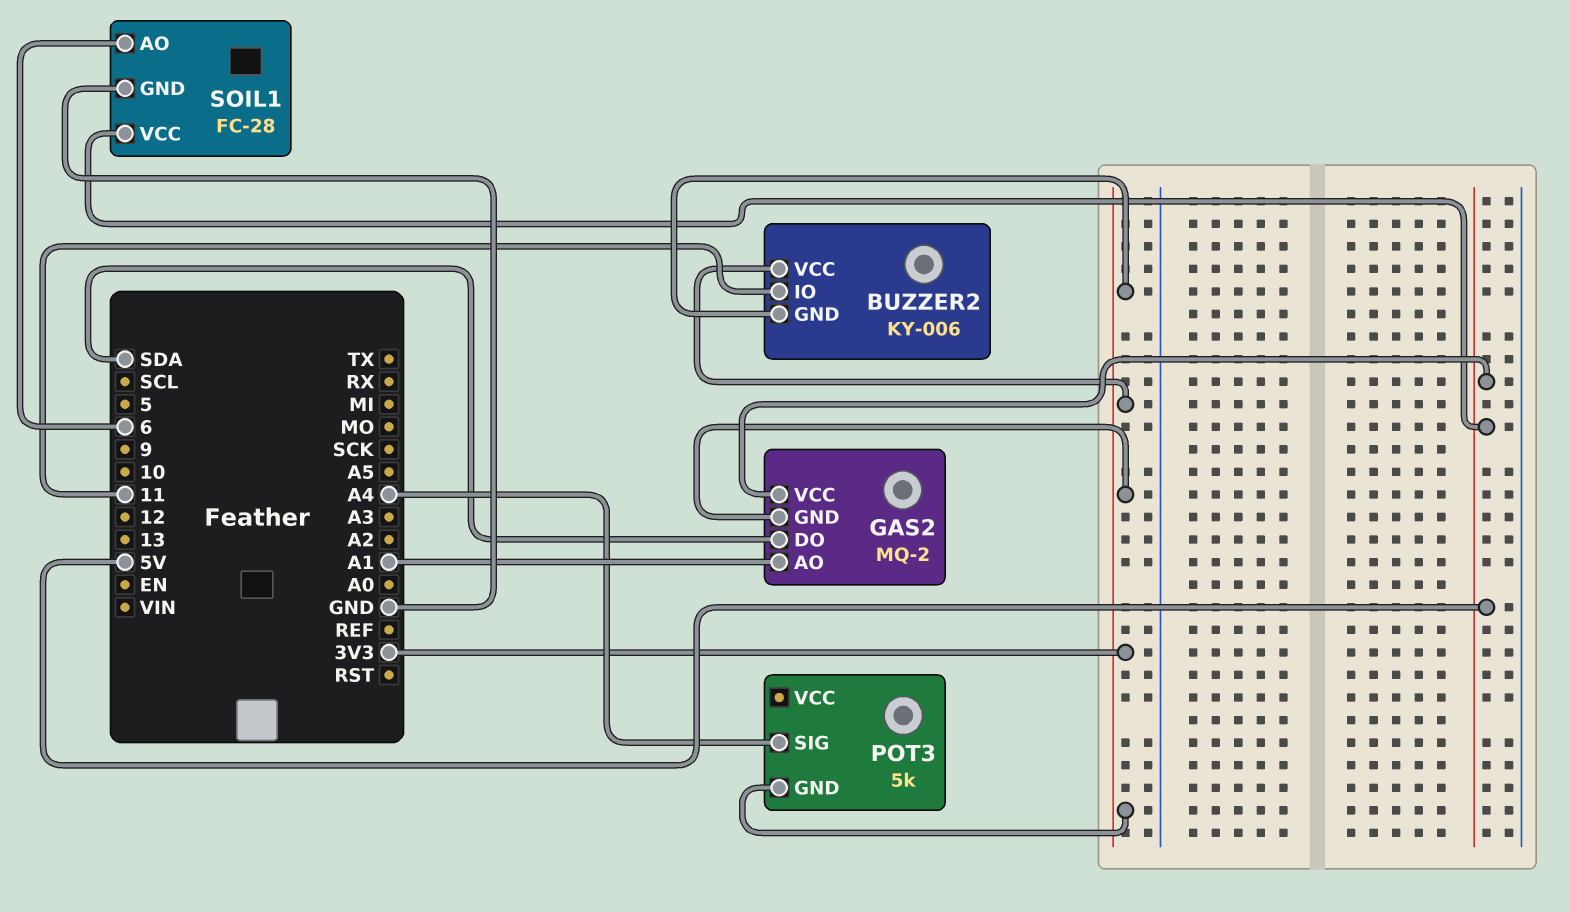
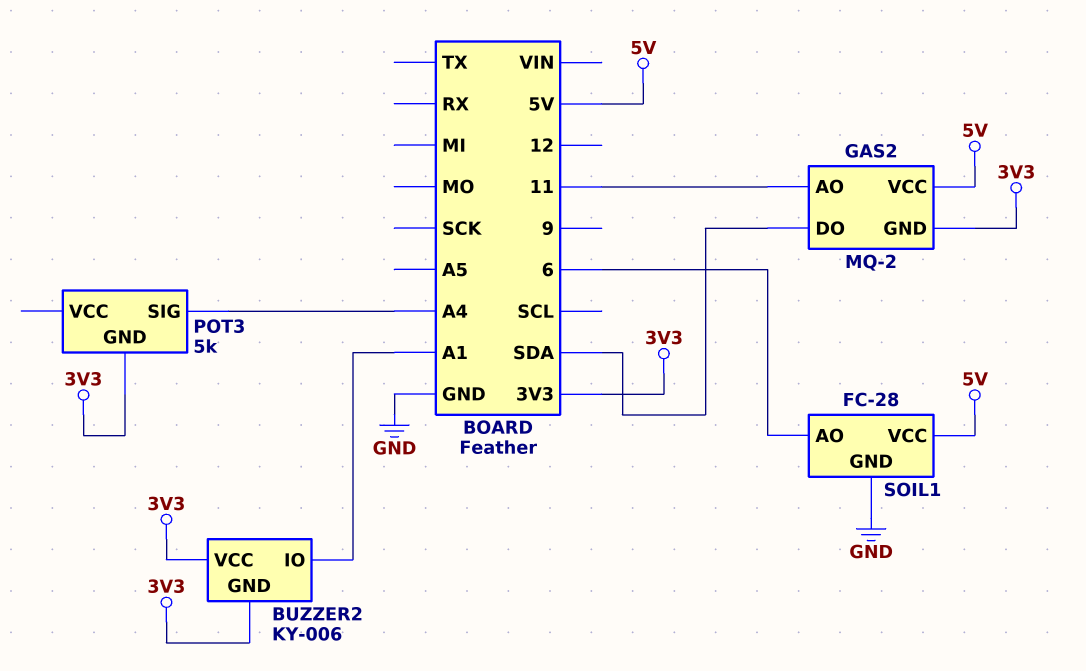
BUZZER2 pin IO: 11 -> A1
GAS2 pin AO: A1 -> 11

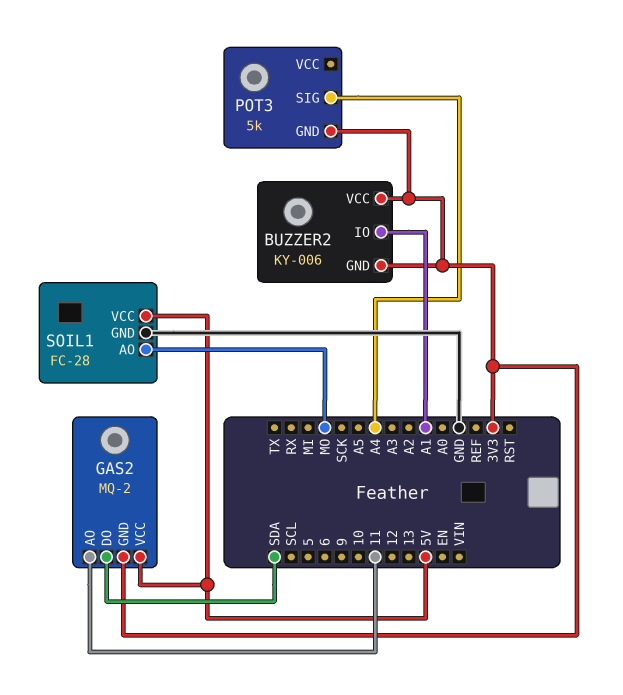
SOIL1 pin AO: 6 -> MO

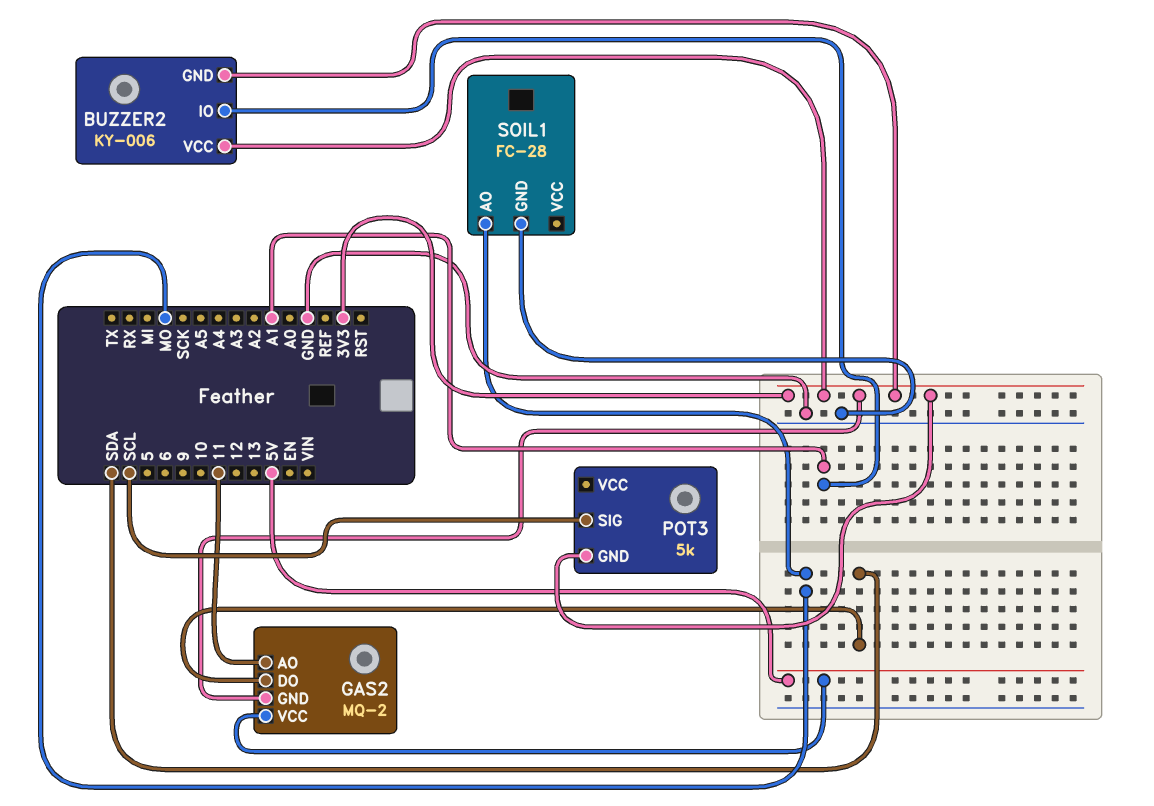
POT3 pin SIG: A4 -> SCL
SOIL1 pin VCC: 5V -> none

